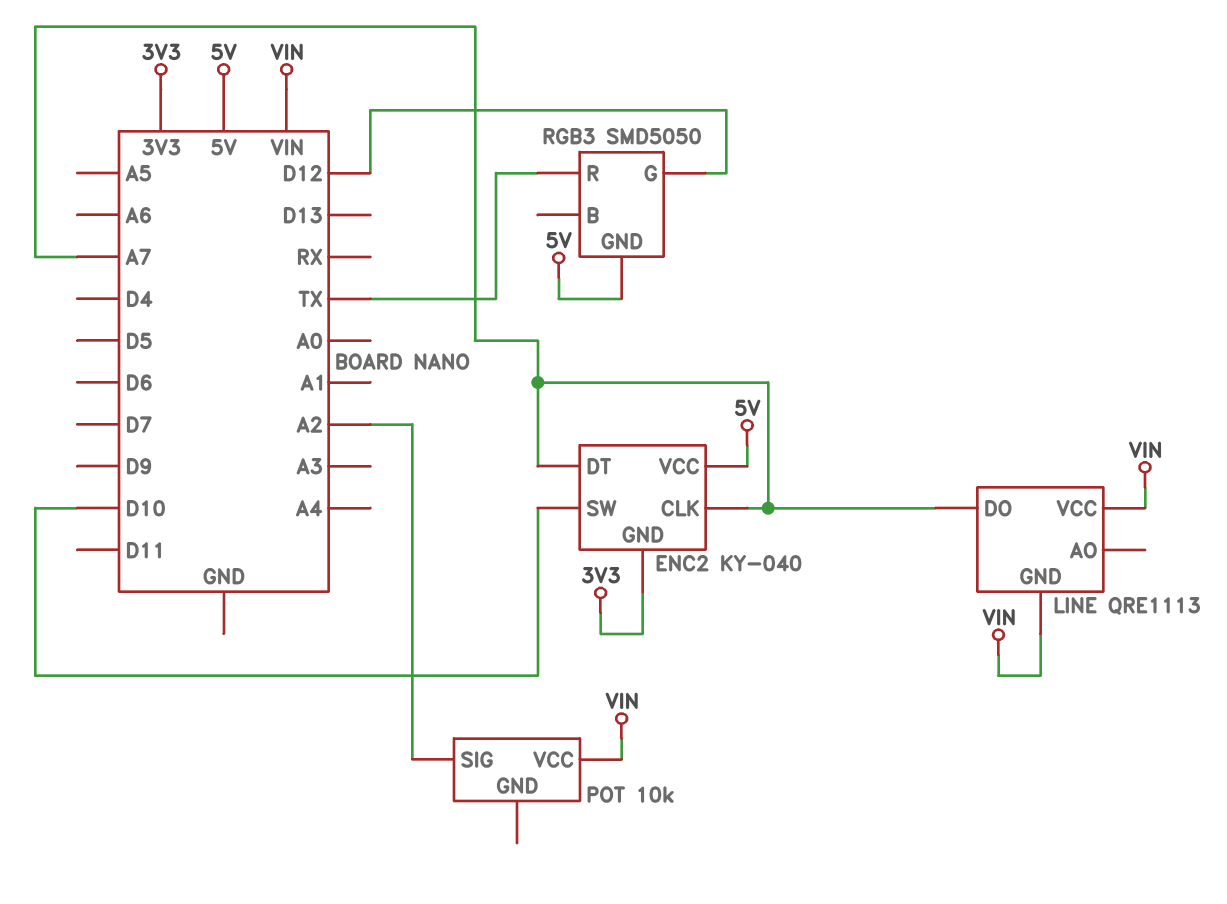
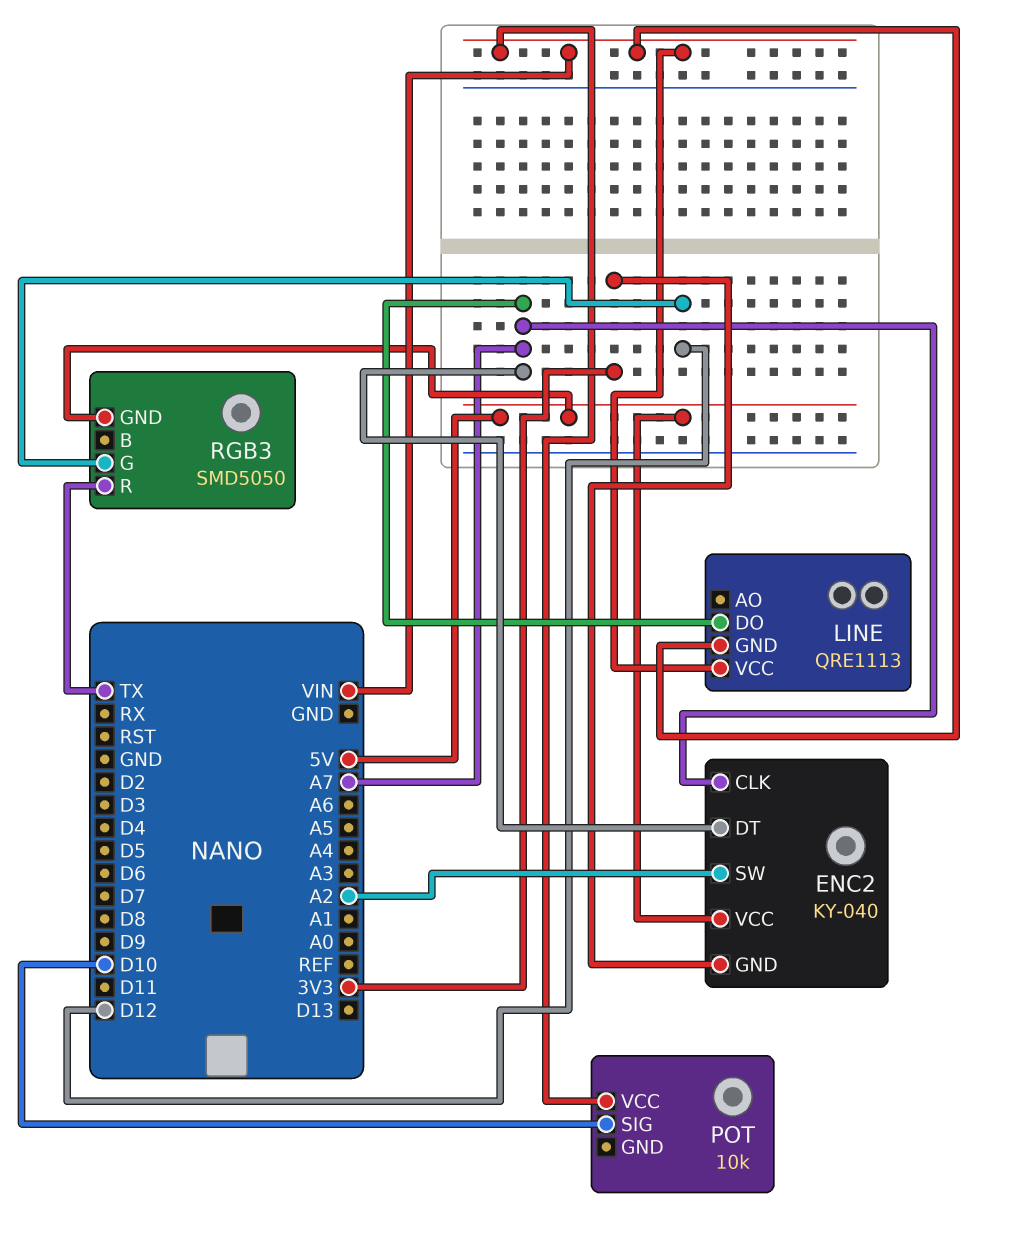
ENC2 pin SW: D10 -> A2
POT pin SIG: A2 -> D10

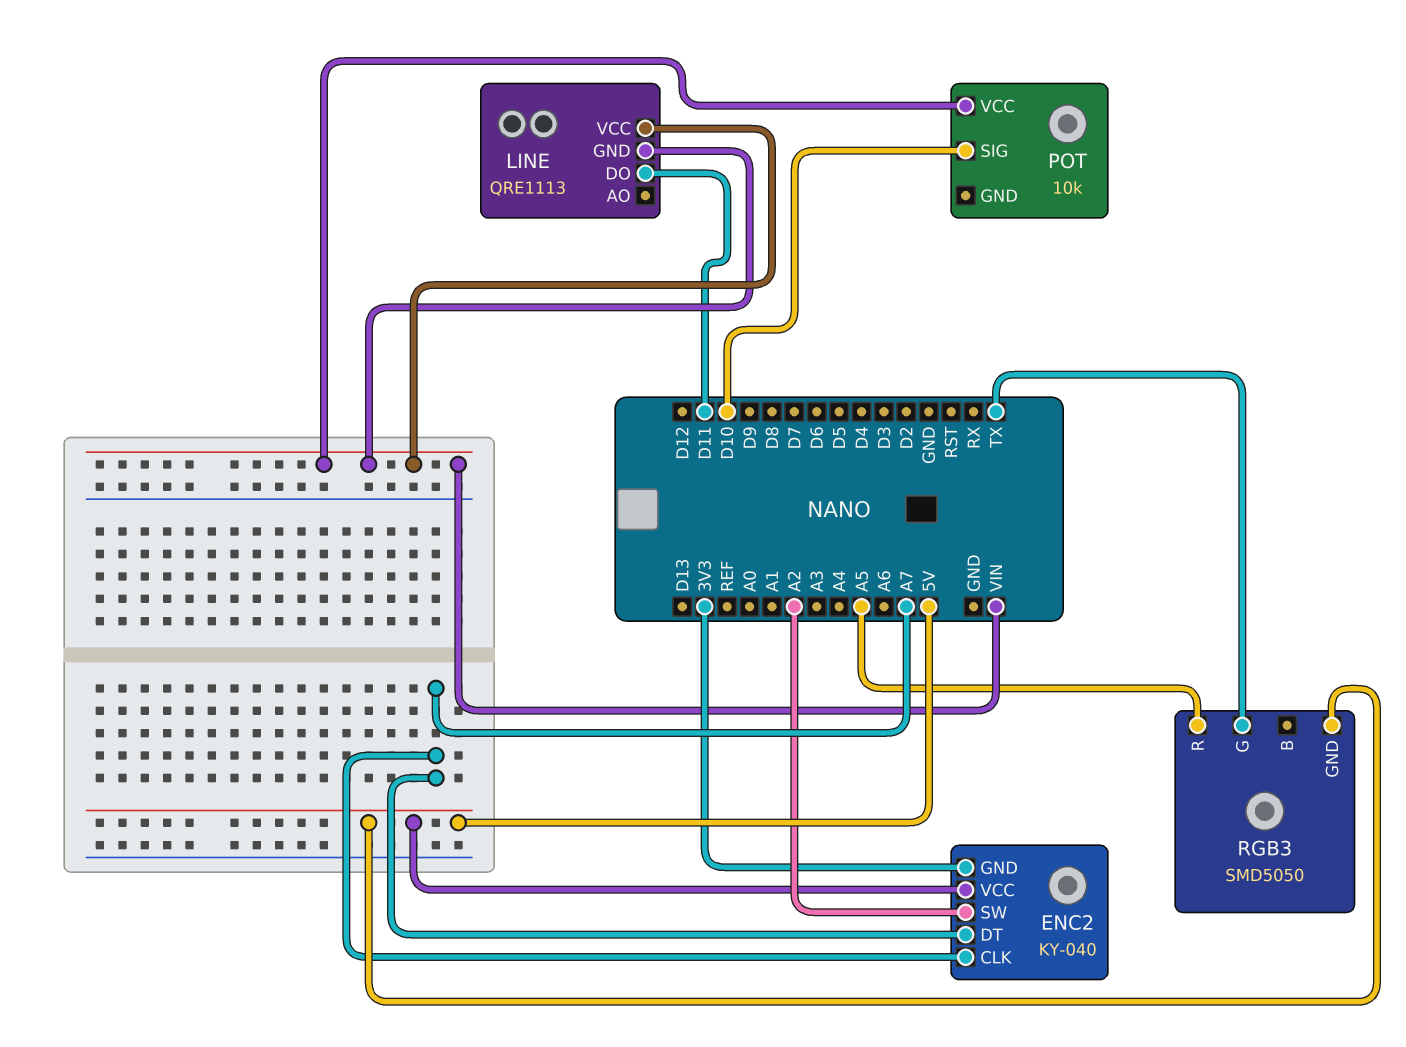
LINE pin DO: A7 -> D11
RGB3 pin G: D12 -> TX
RGB3 pin R: TX -> A5

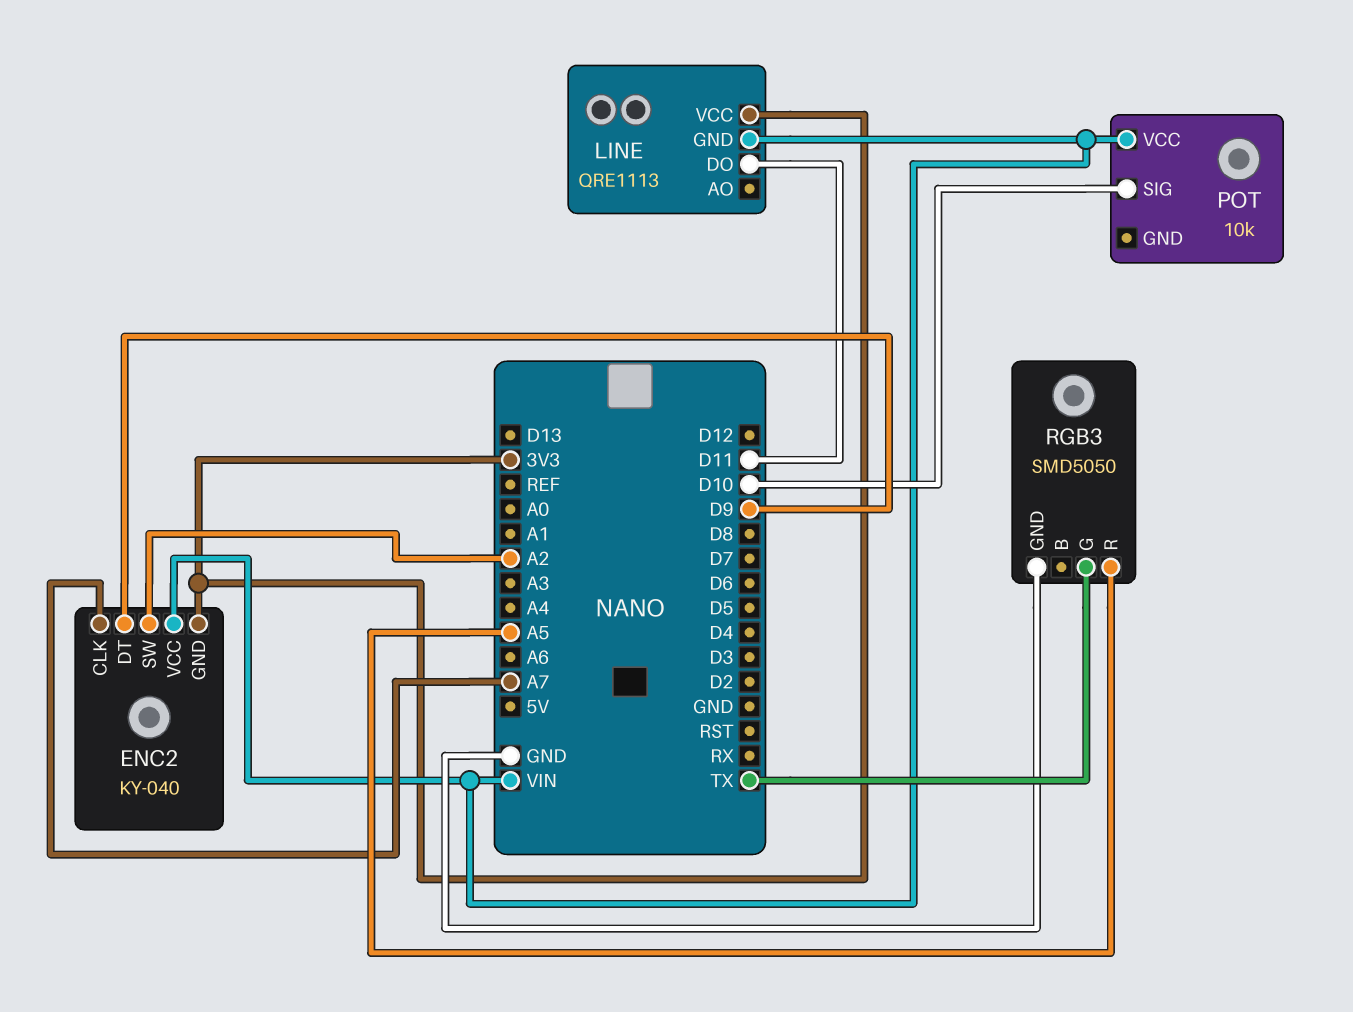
ENC2 pin DT: A7 -> D9
ENC2 pin VCC: 5V -> VIN
LINE pin VCC: VIN -> 3V3
RGB3 pin GND: 5V -> GND

